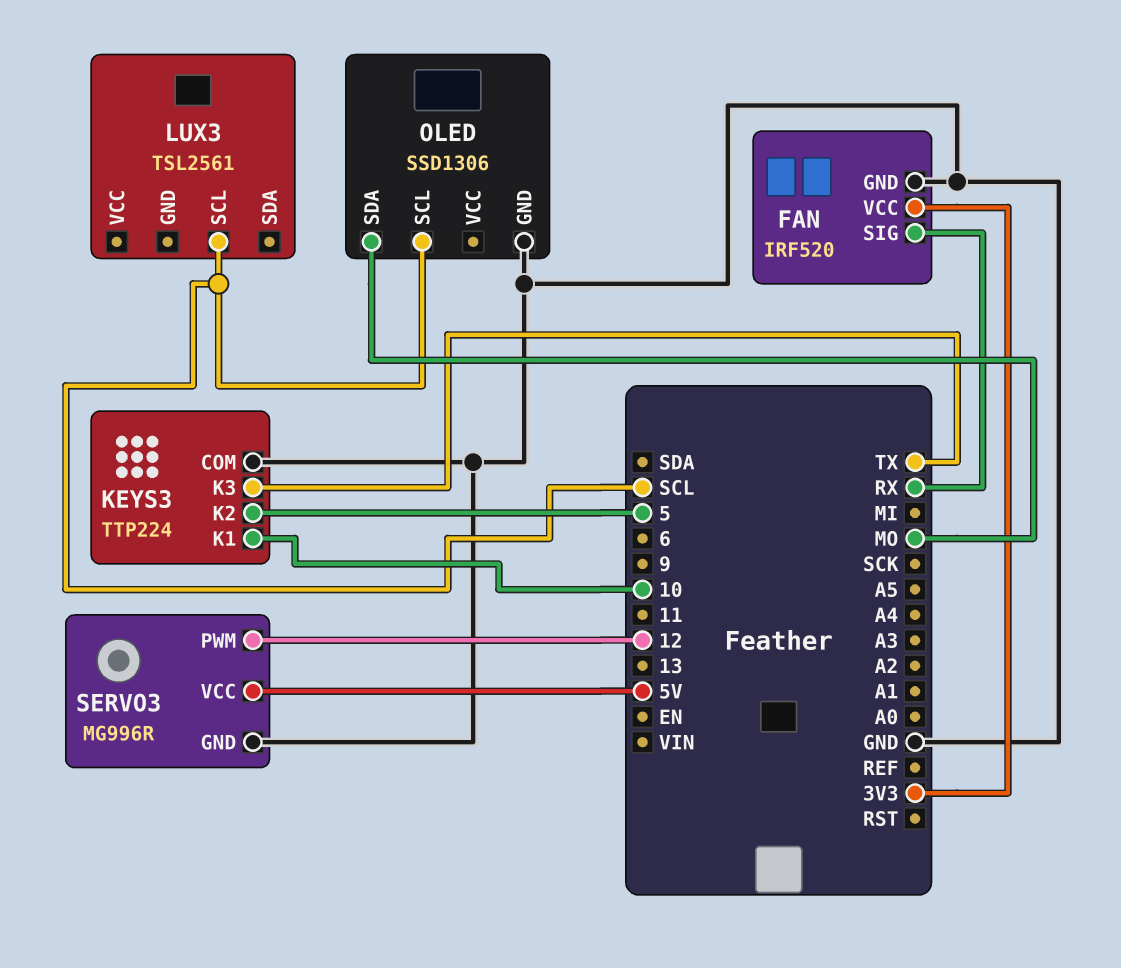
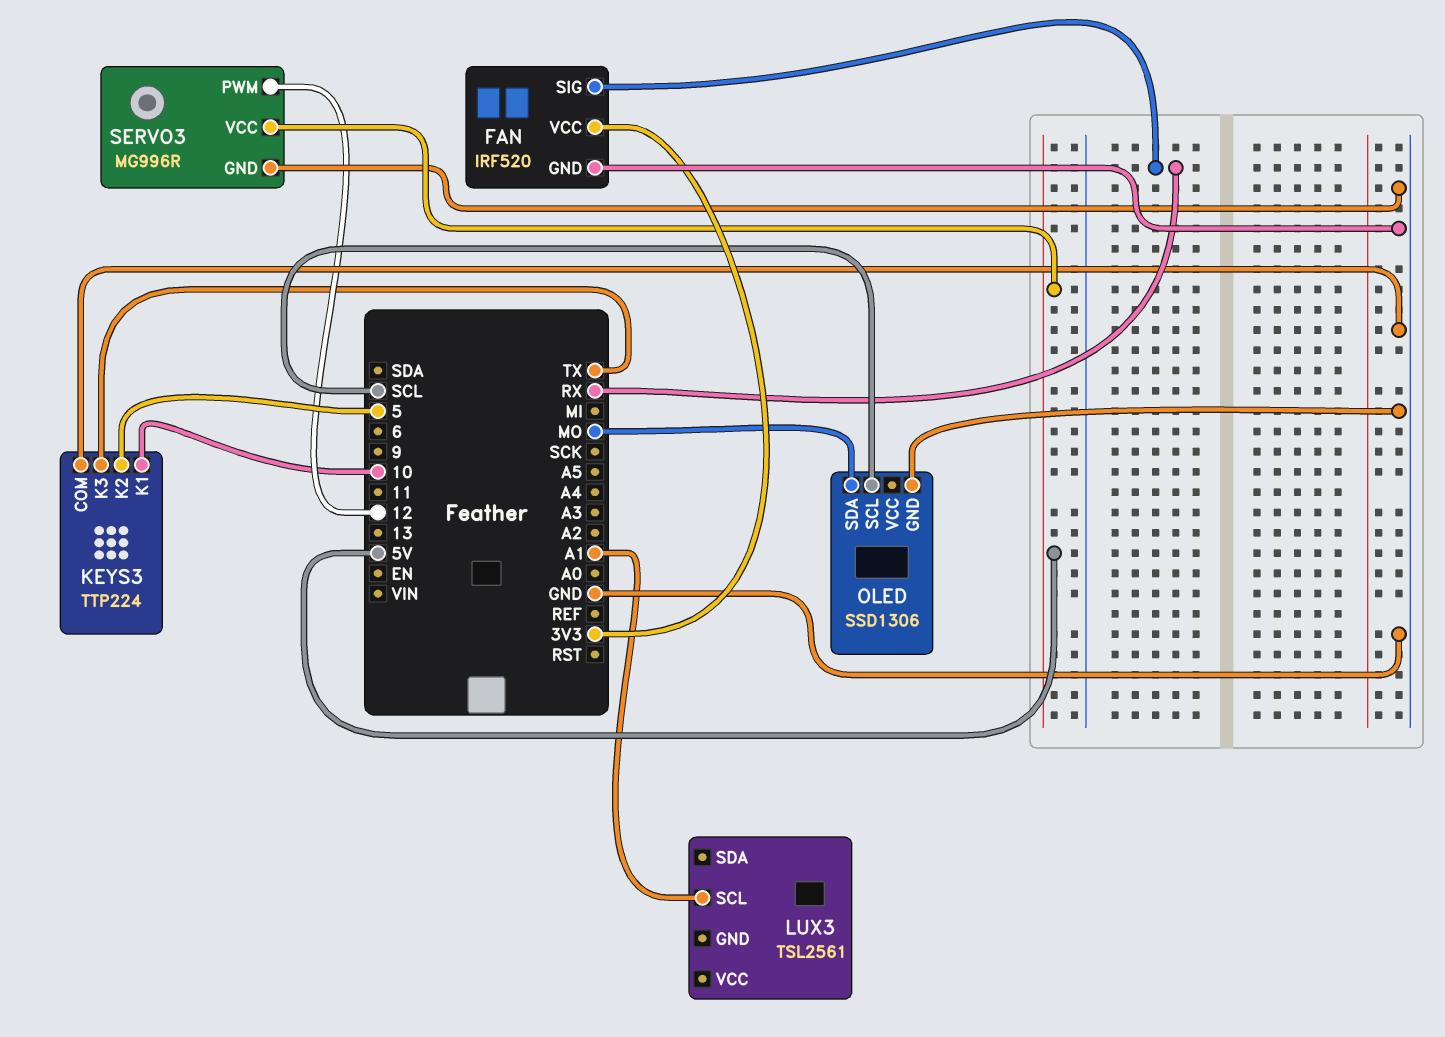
LUX3 pin SCL: SCL -> A1

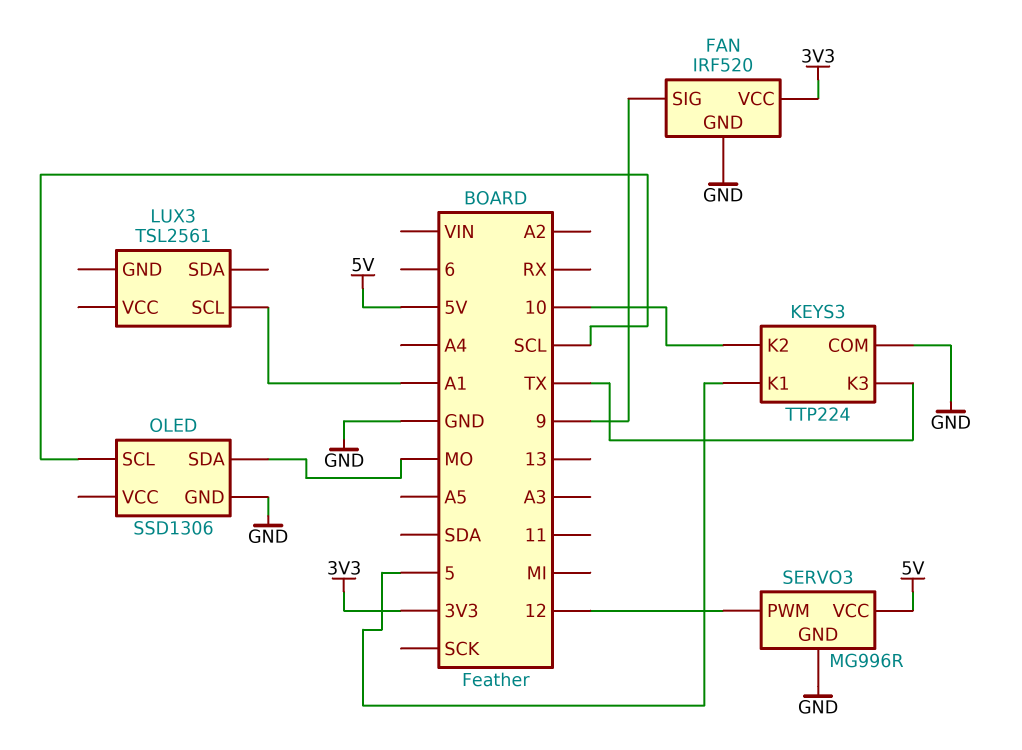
FAN pin SIG: RX -> 9
KEYS3 pin K1: 10 -> 5
KEYS3 pin K2: 5 -> 10

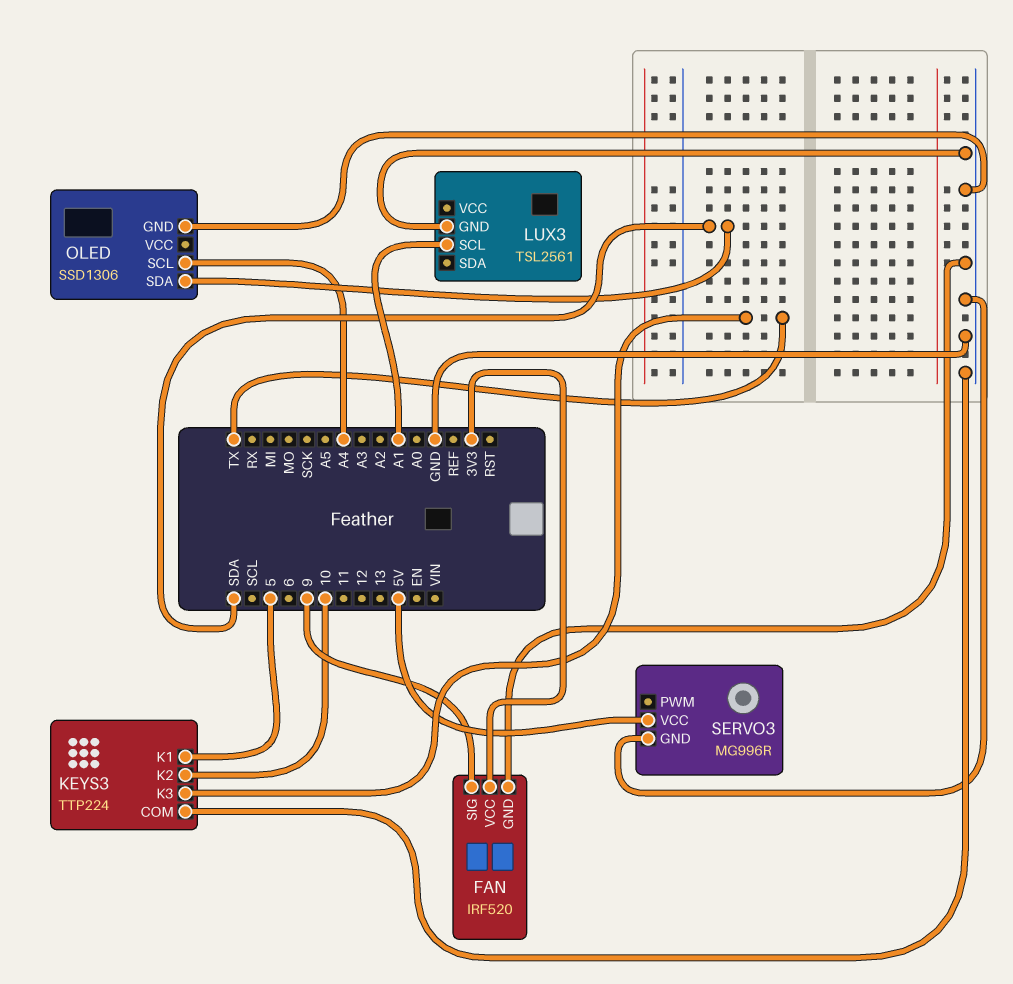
LUX3 pin GND: none -> GND
OLED pin SCL: SCL -> A4
OLED pin SDA: MO -> SDA
SERVO3 pin PWM: 12 -> none

